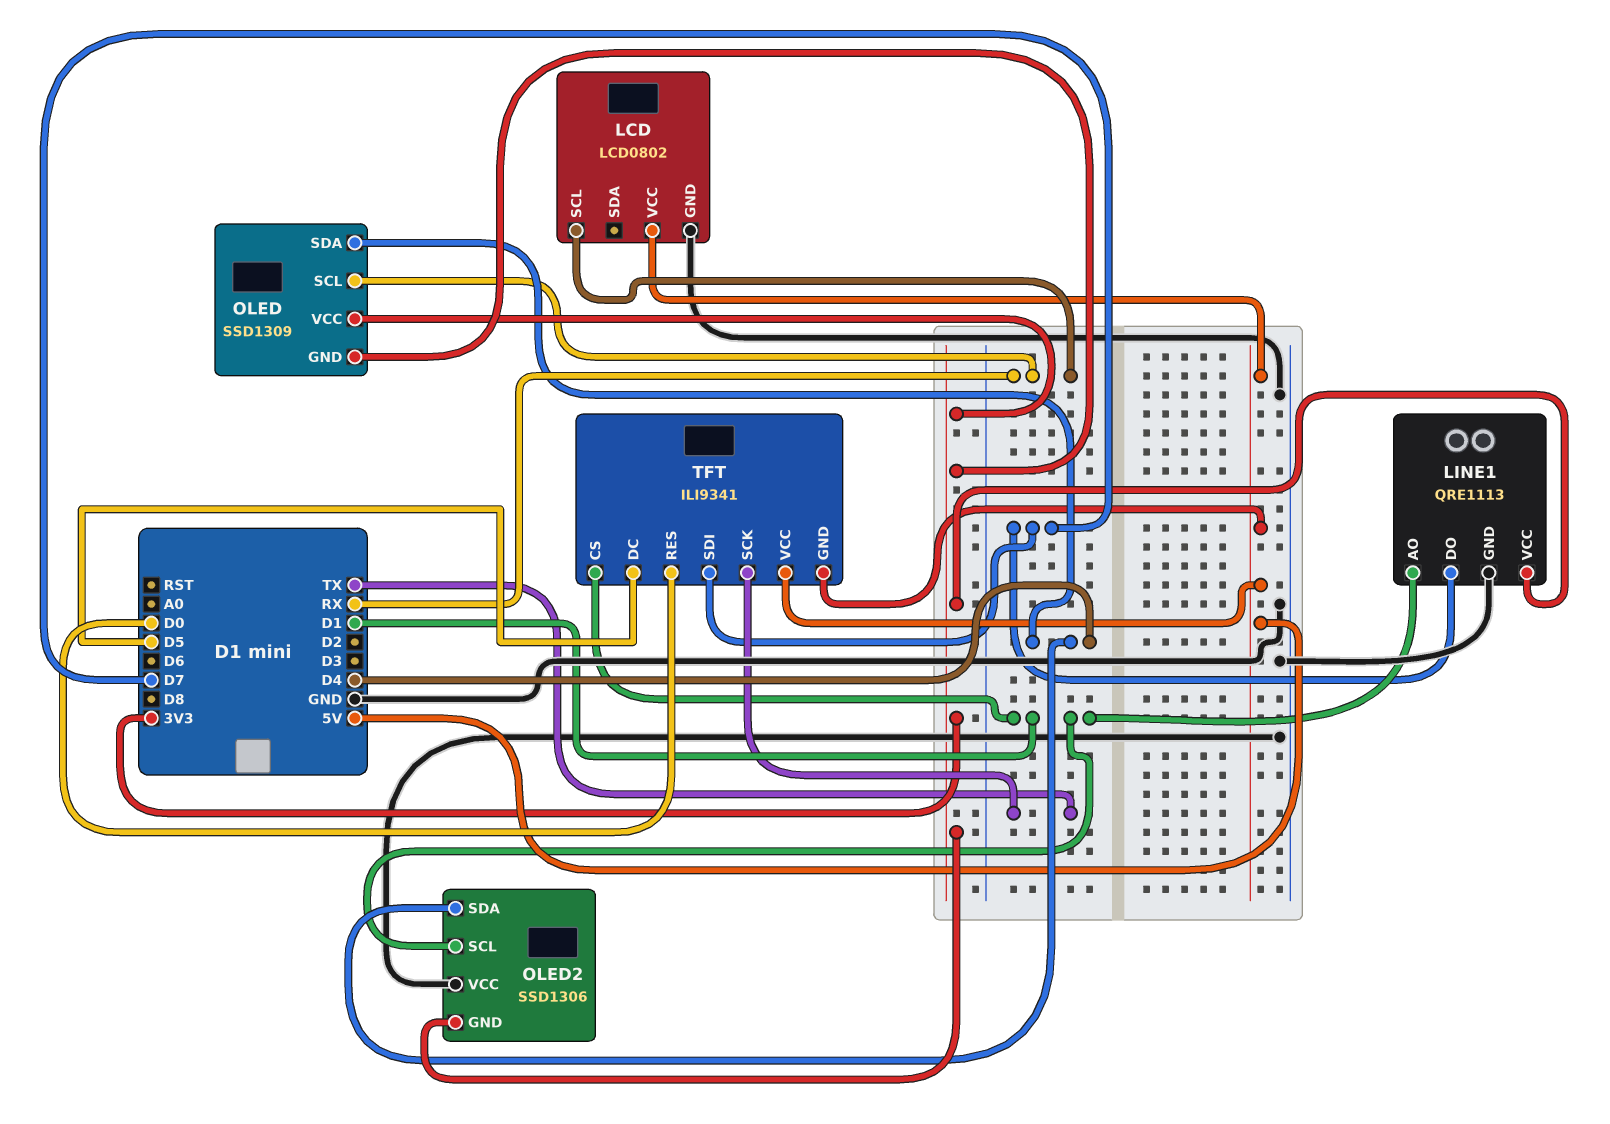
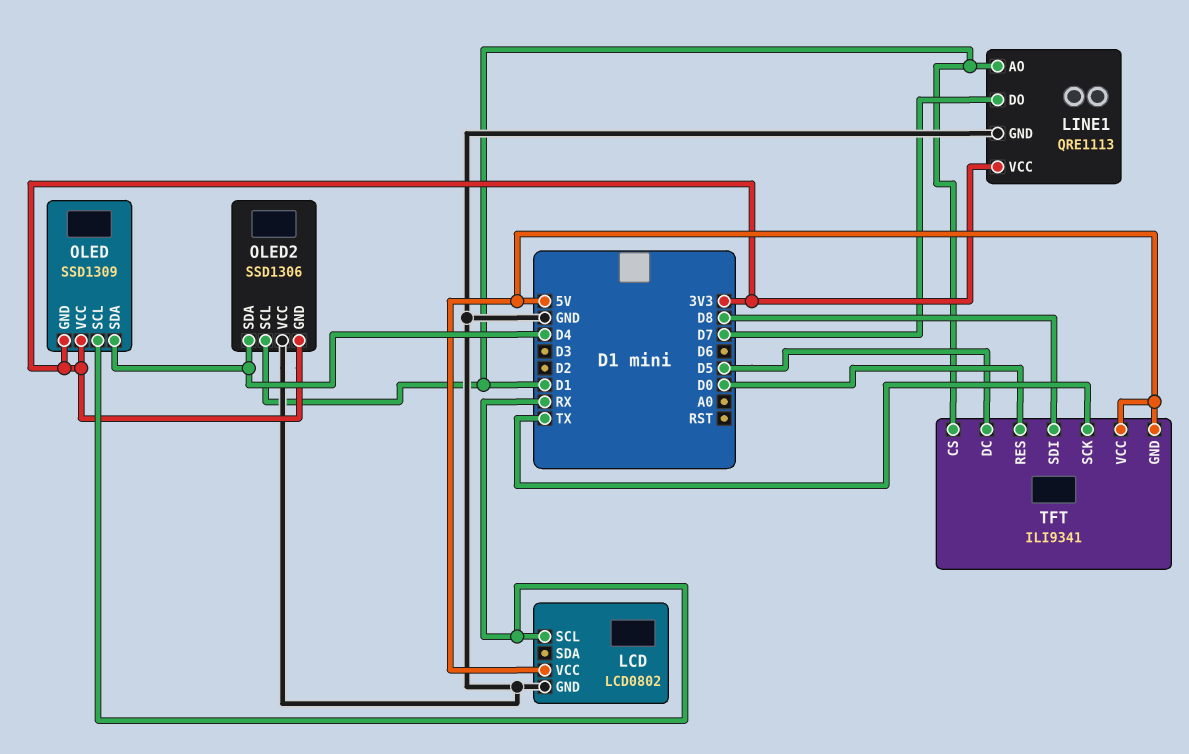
TFT pin SDI: D7 -> D8

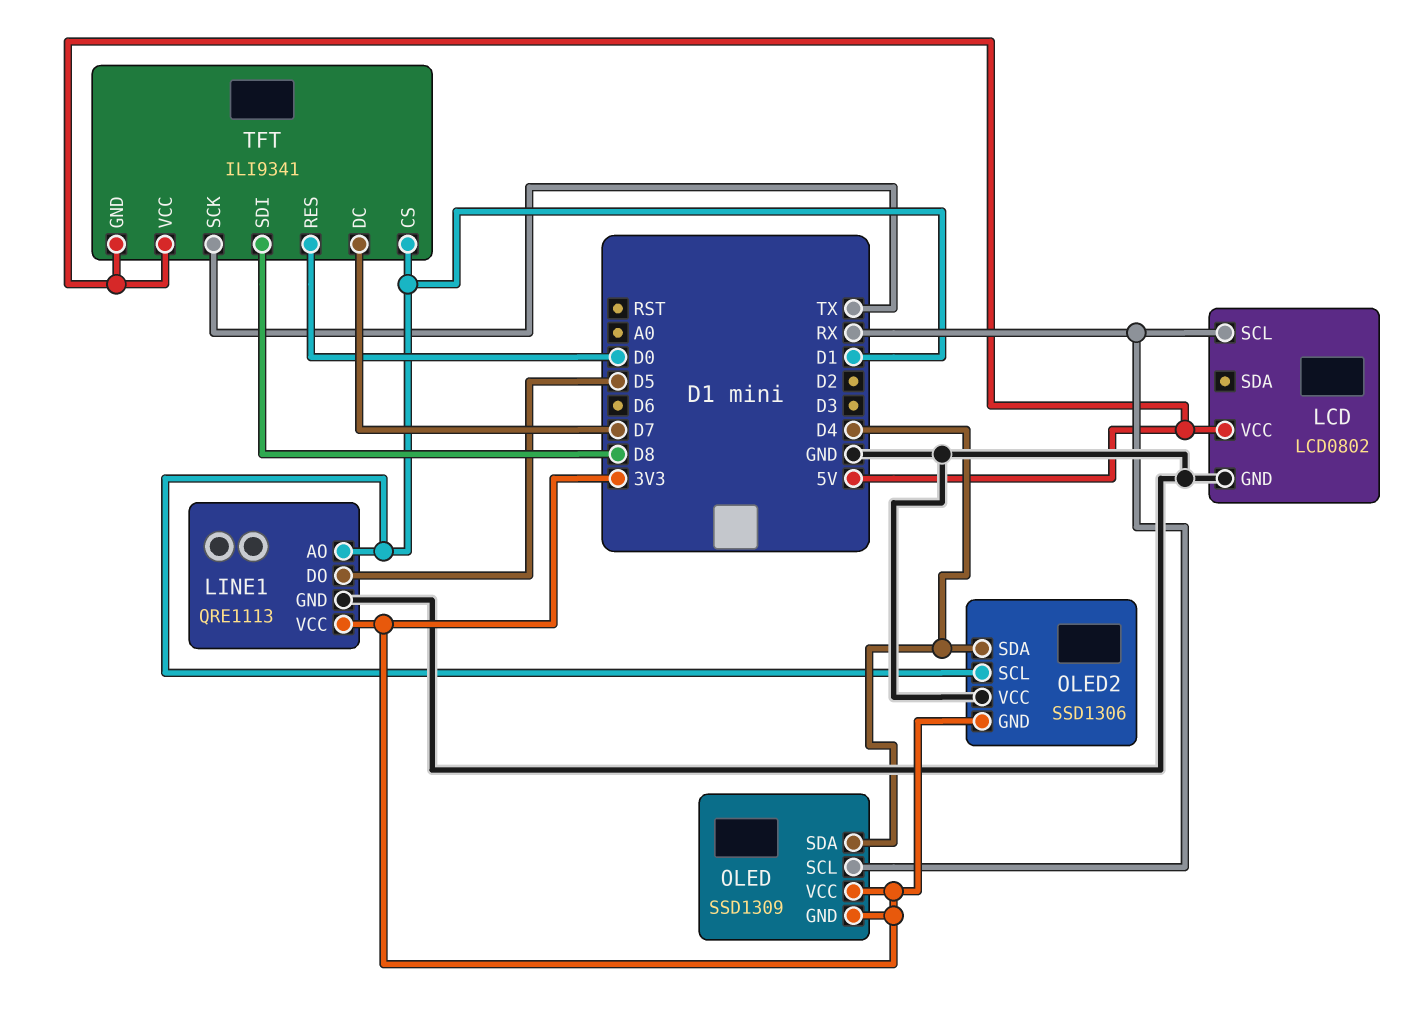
LINE1 pin DO: D7 -> D5
TFT pin DC: D5 -> D7

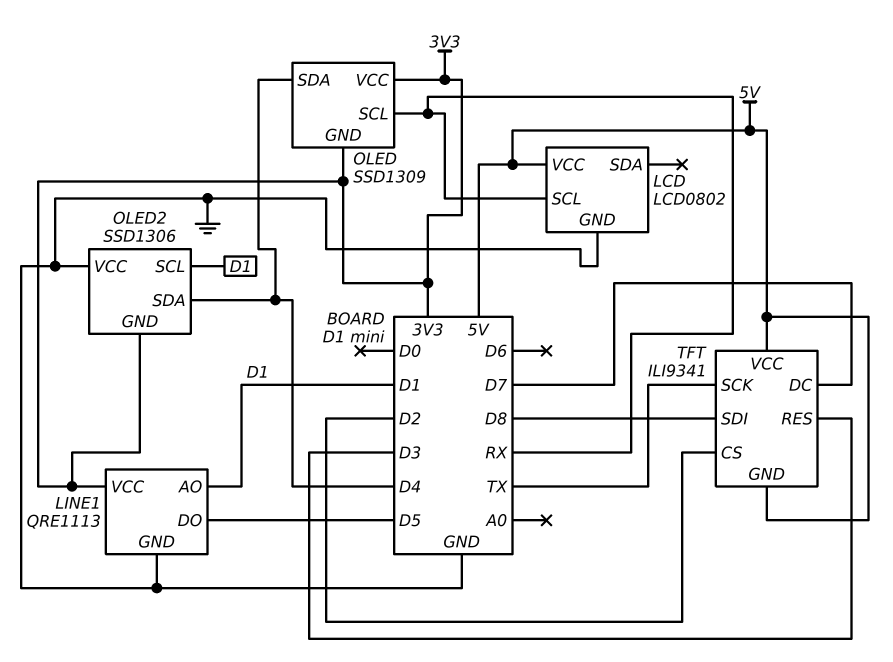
TFT pin CS: D1 -> D2
TFT pin RES: D0 -> D3

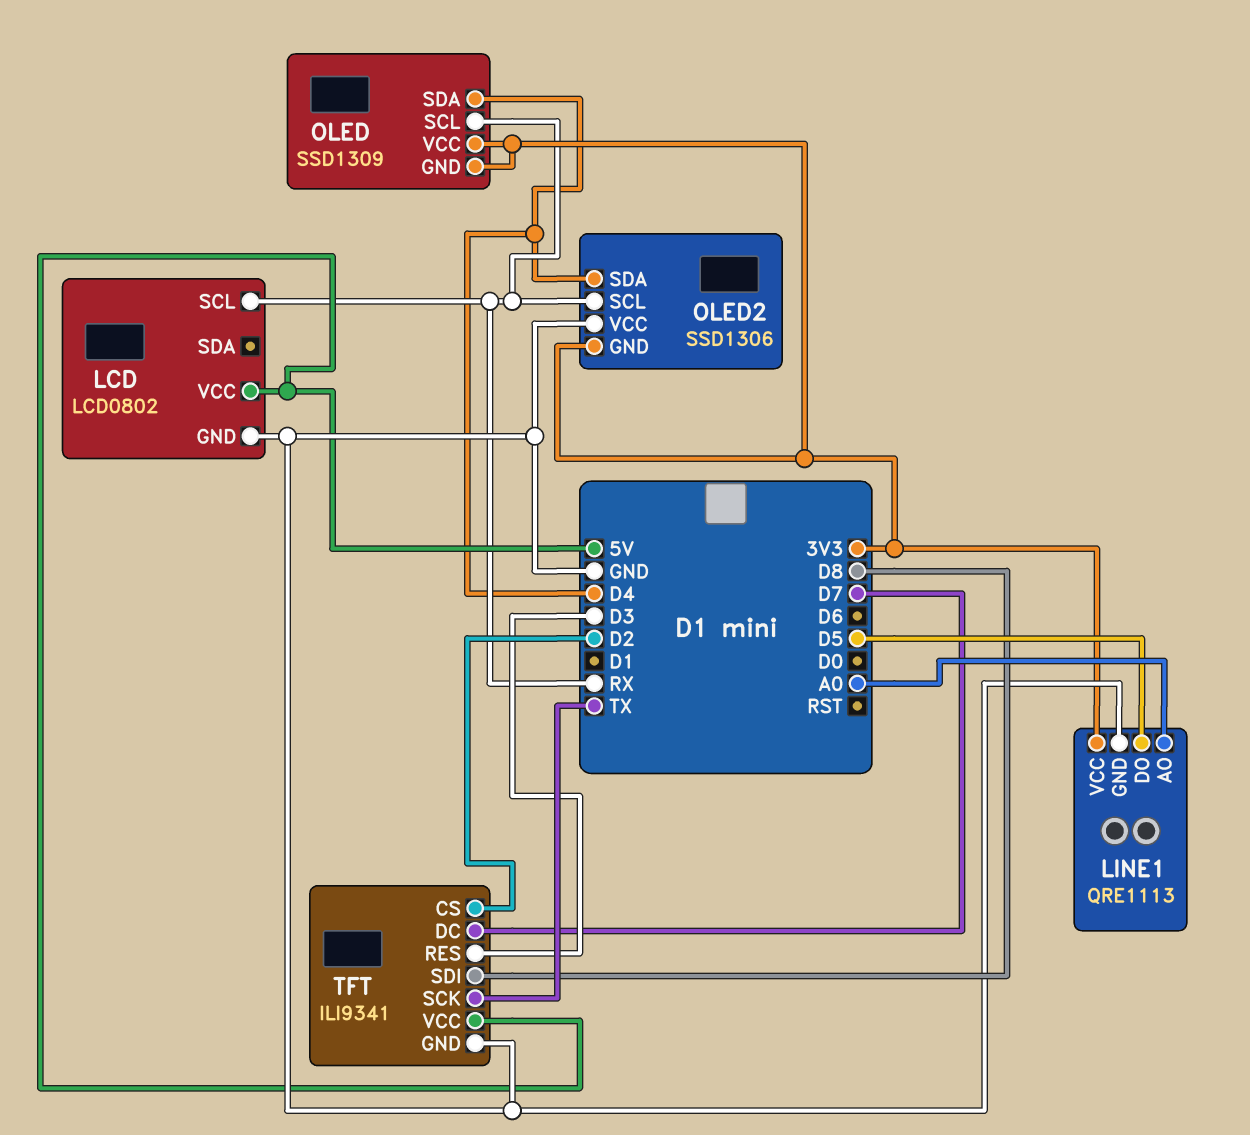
LINE1 pin AO: D1 -> A0
OLED2 pin SCL: D1 -> RX
TFT pin GND: 5V -> GND

